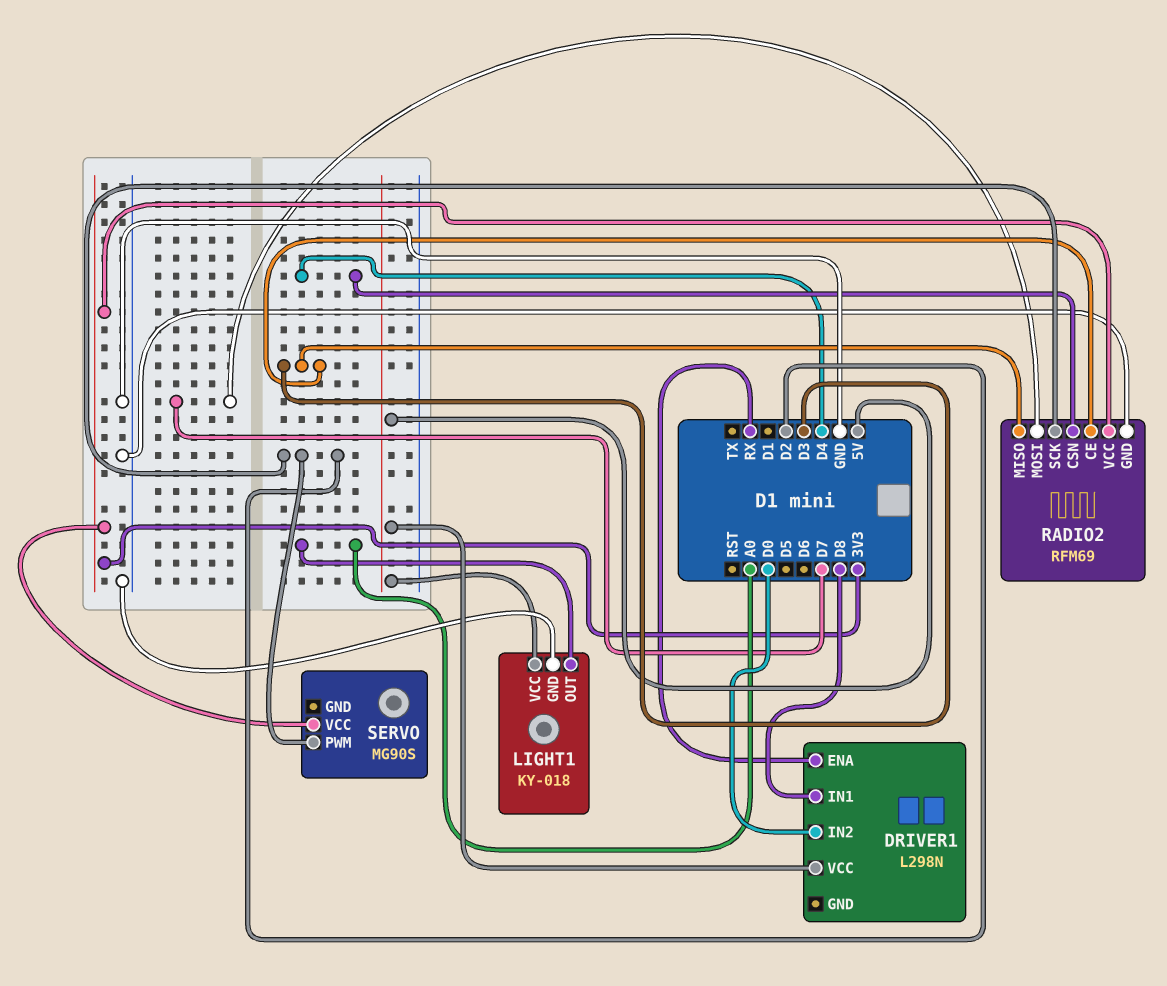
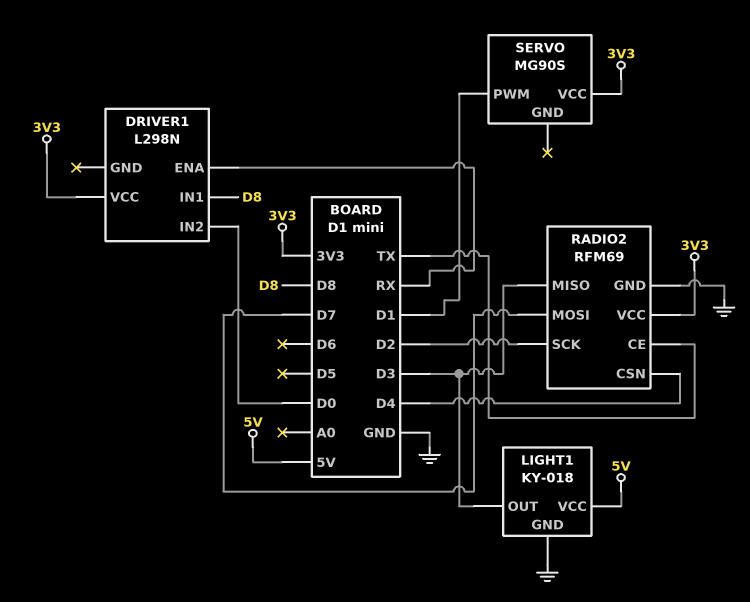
DRIVER1 pin VCC: 5V -> 3V3
LIGHT1 pin OUT: A0 -> D3
RADIO2 pin CE: D3 -> TX
SERVO pin PWM: D2 -> D1

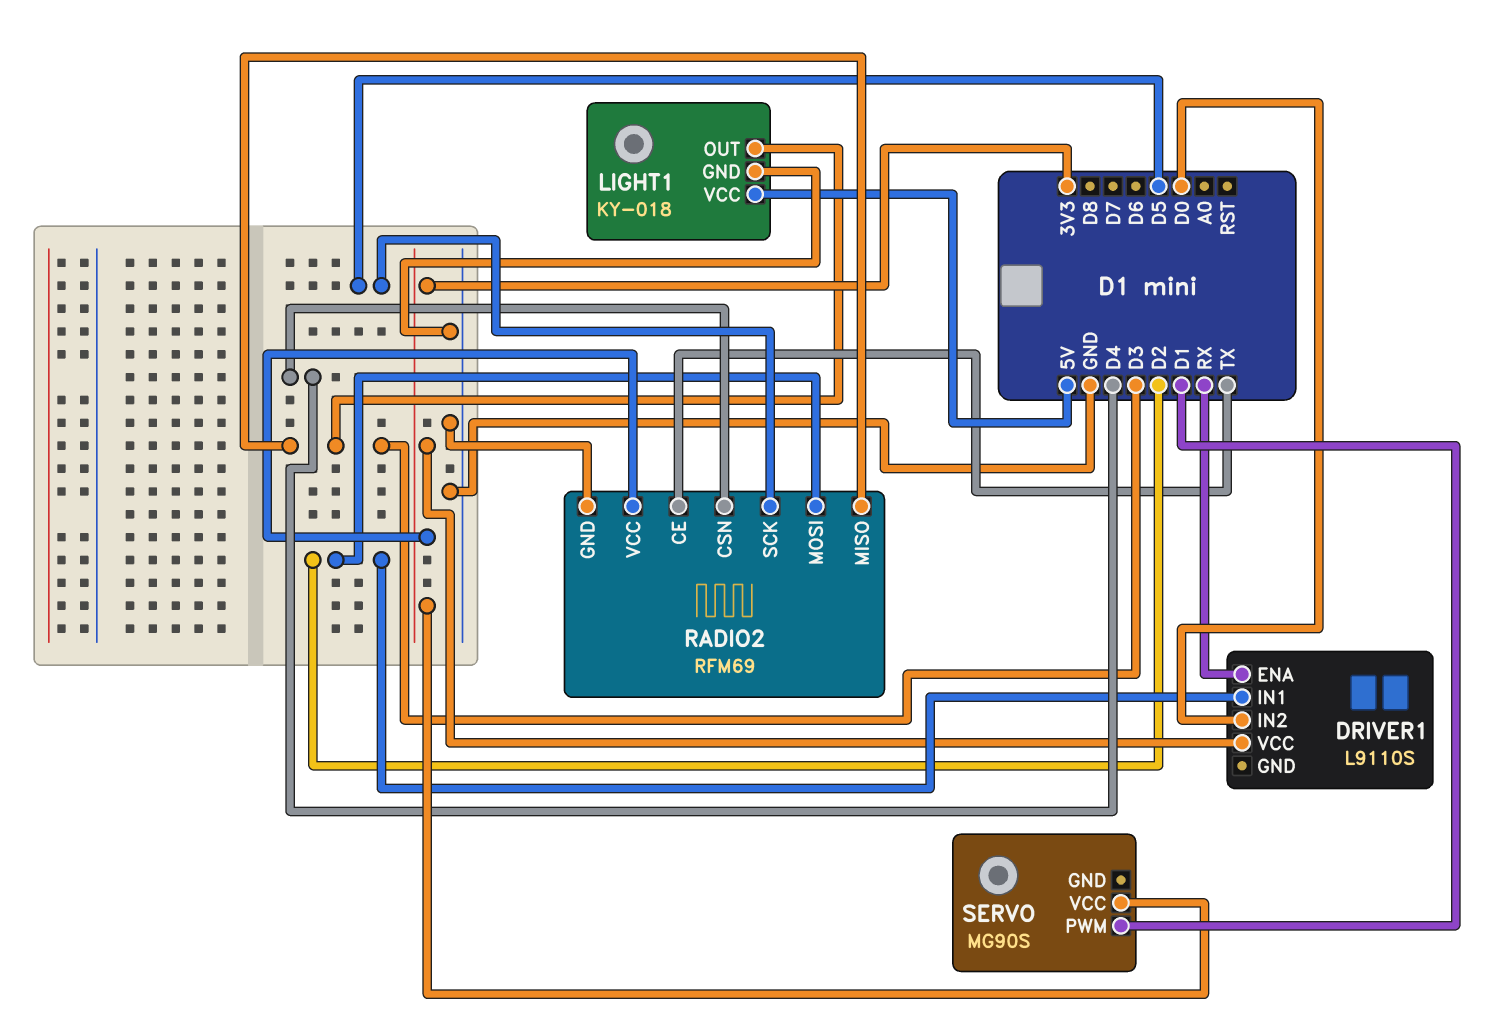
DRIVER1: L298N -> L9110S
DRIVER1 pin IN1: D8 -> D2
RADIO2 pin MOSI: D7 -> D2
RADIO2 pin SCK: D2 -> D5

